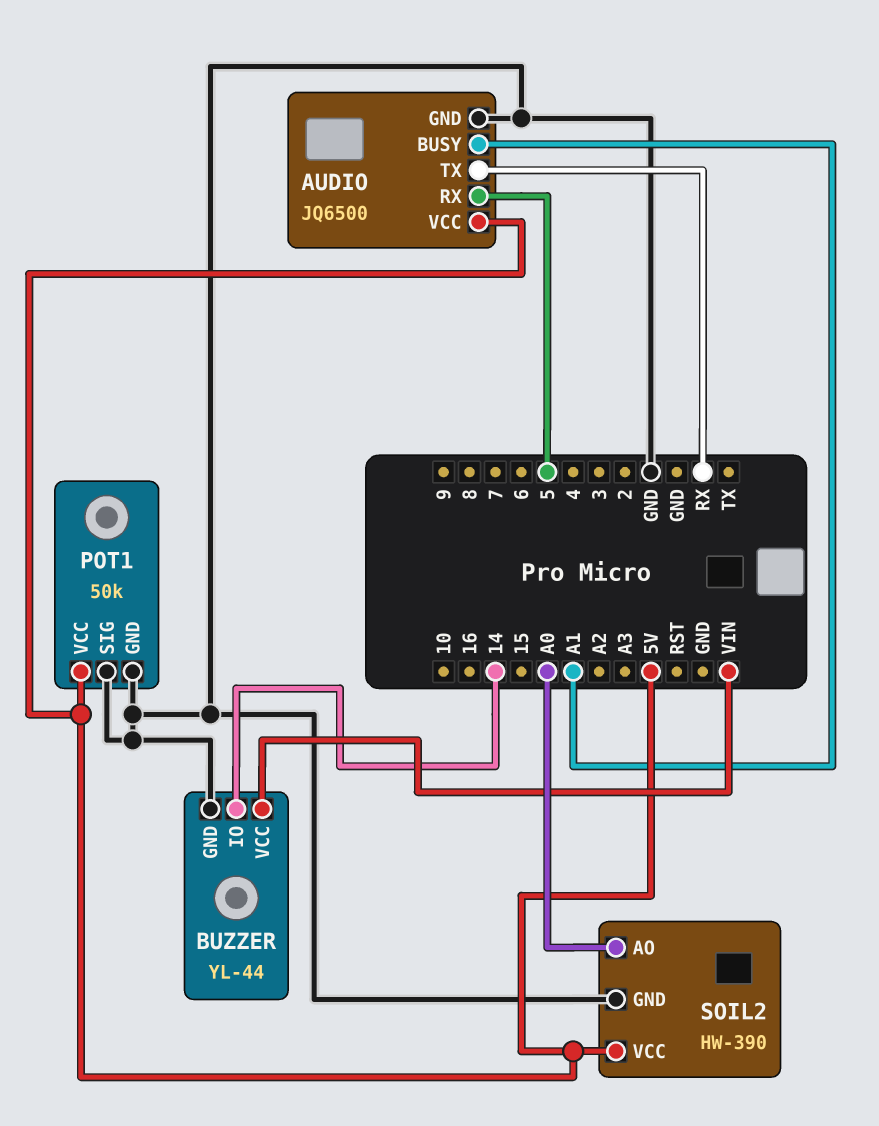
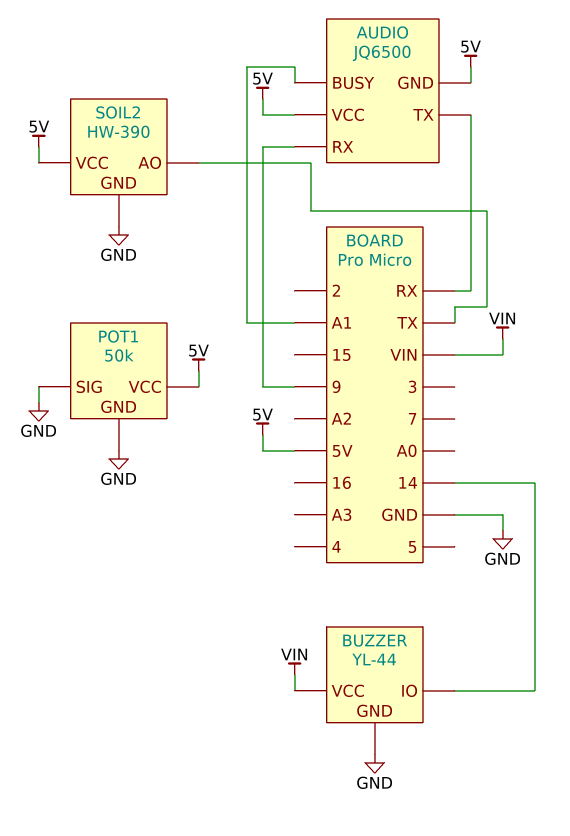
AUDIO pin GND: GND -> 5V
AUDIO pin RX: 5 -> 9
SOIL2 pin AO: A0 -> TX

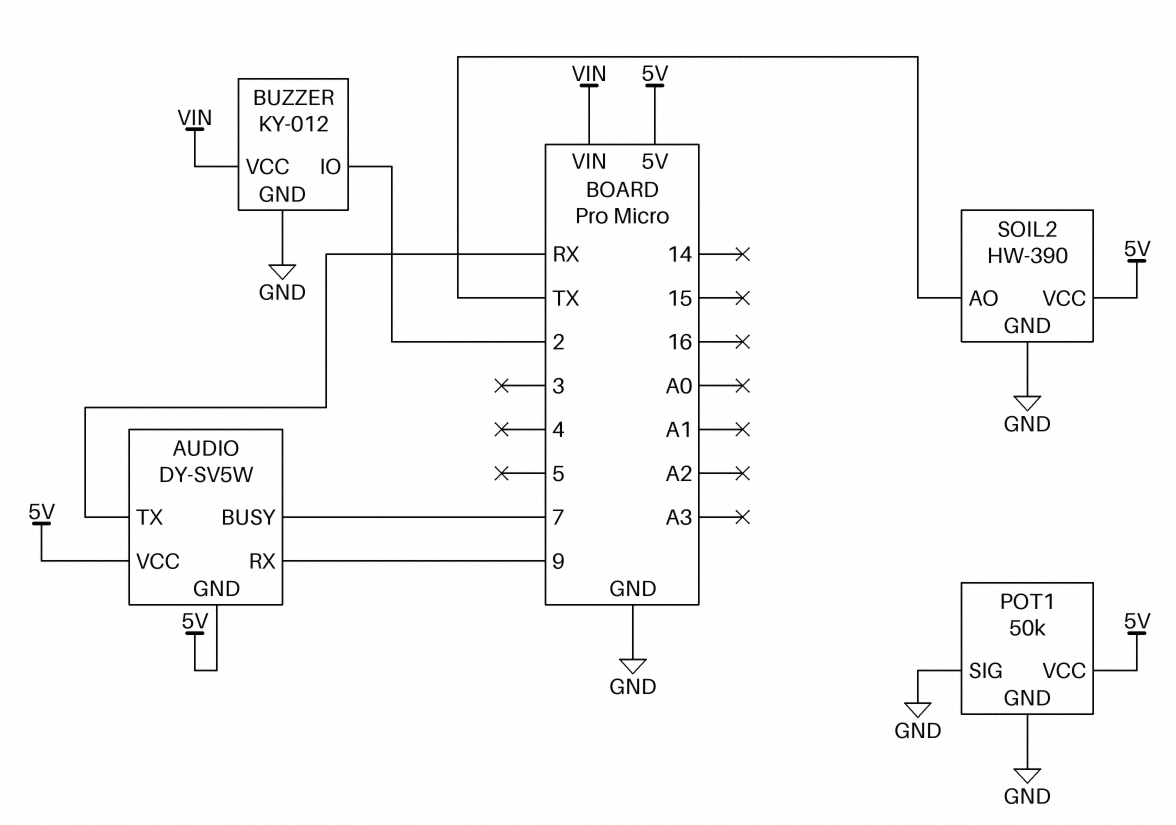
AUDIO: JQ6500 -> DY-SV5W
AUDIO pin BUSY: A1 -> 7
BUZZER: YL-44 -> KY-012
BUZZER pin IO: 14 -> 2

